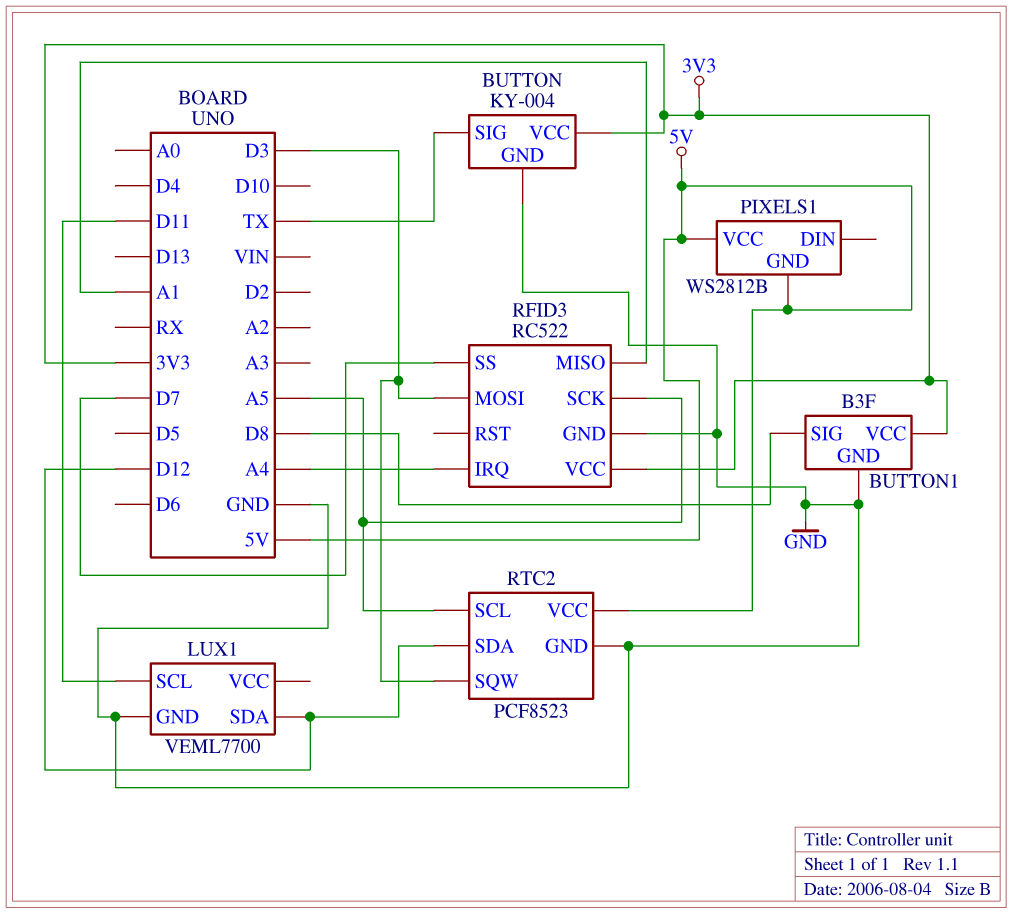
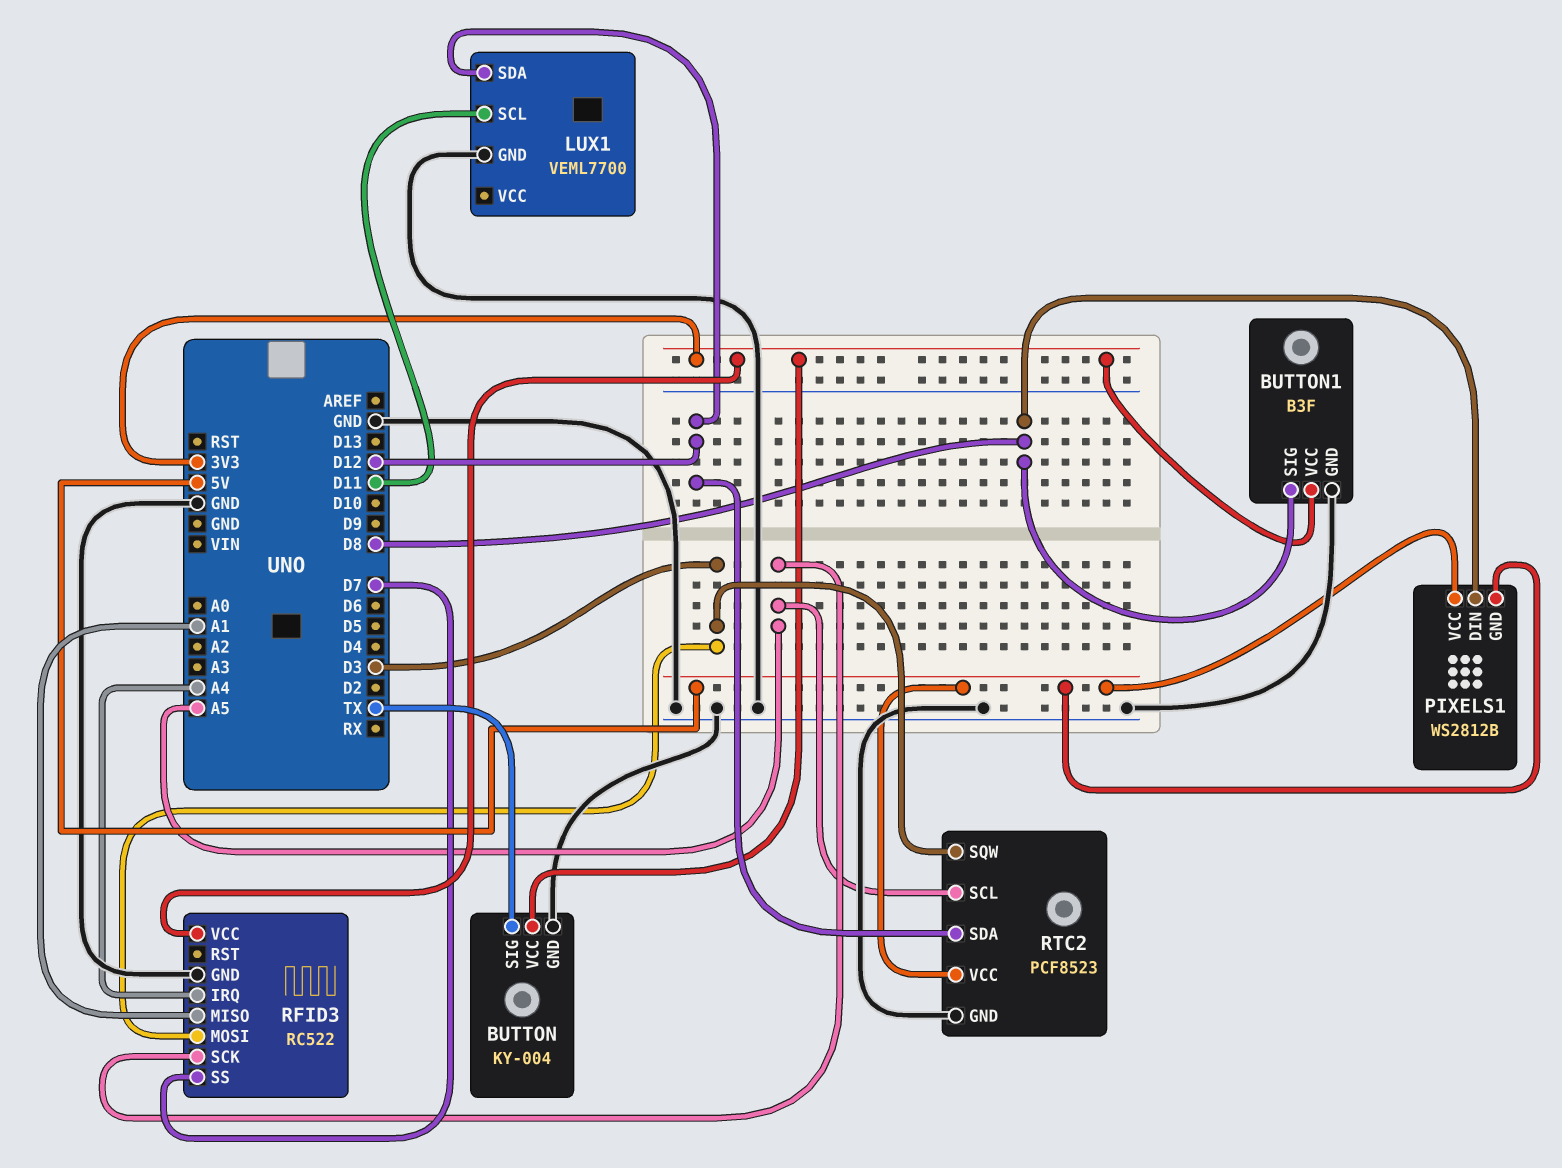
PIXELS1 pin DIN: none -> D8

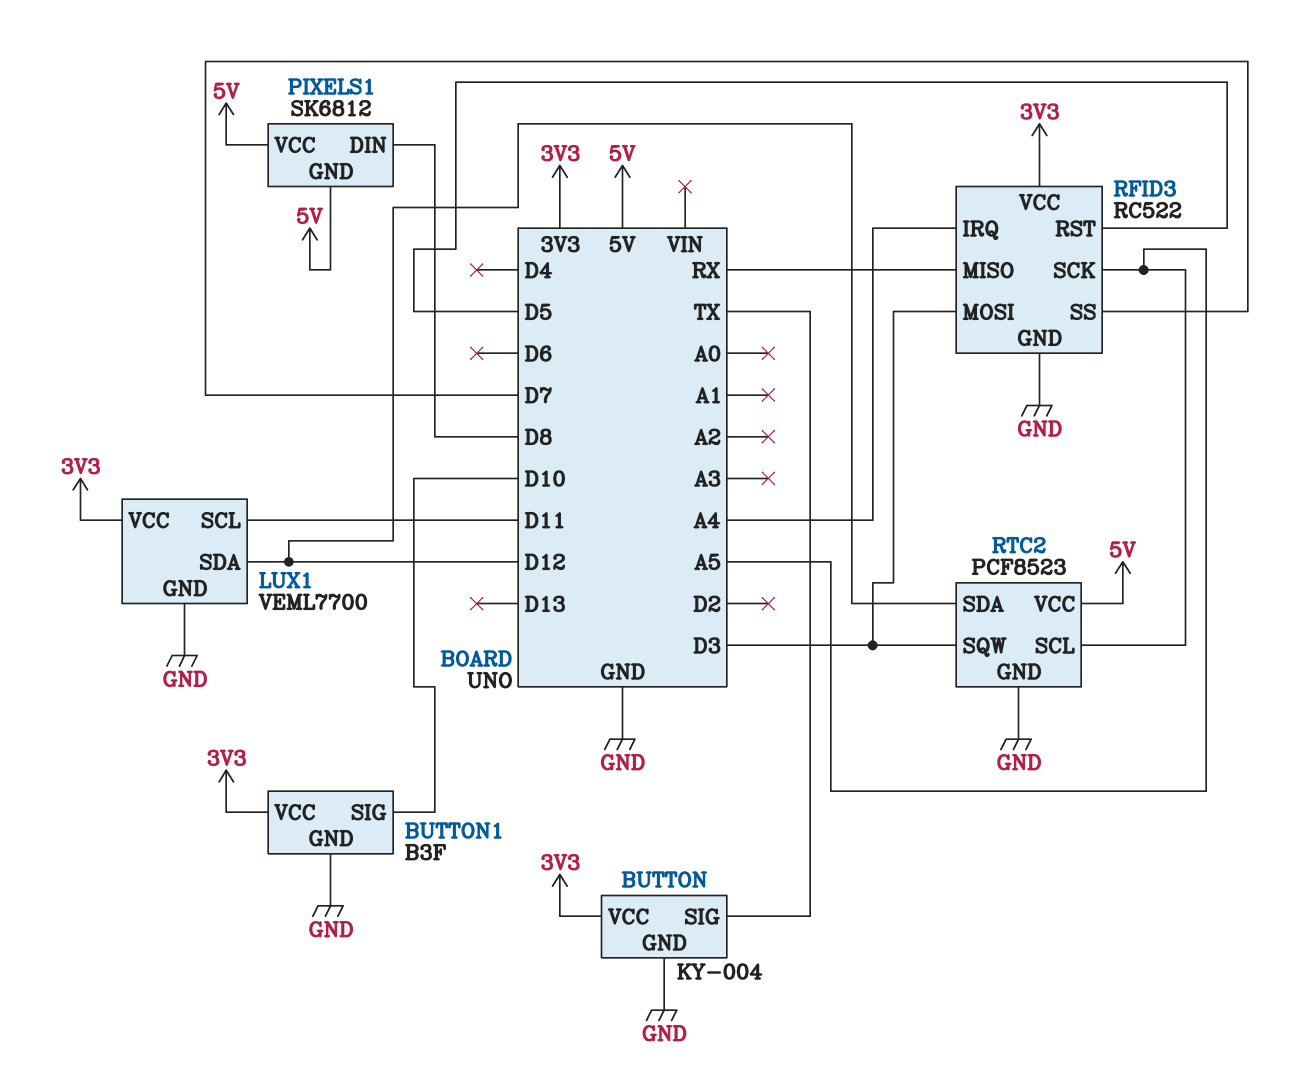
BUTTON1 pin SIG: D8 -> D10
LUX1 pin VCC: none -> 3V3
PIXELS1: WS2812B -> SK6812
RFID3 pin MISO: A1 -> RX
RFID3 pin RST: none -> D5

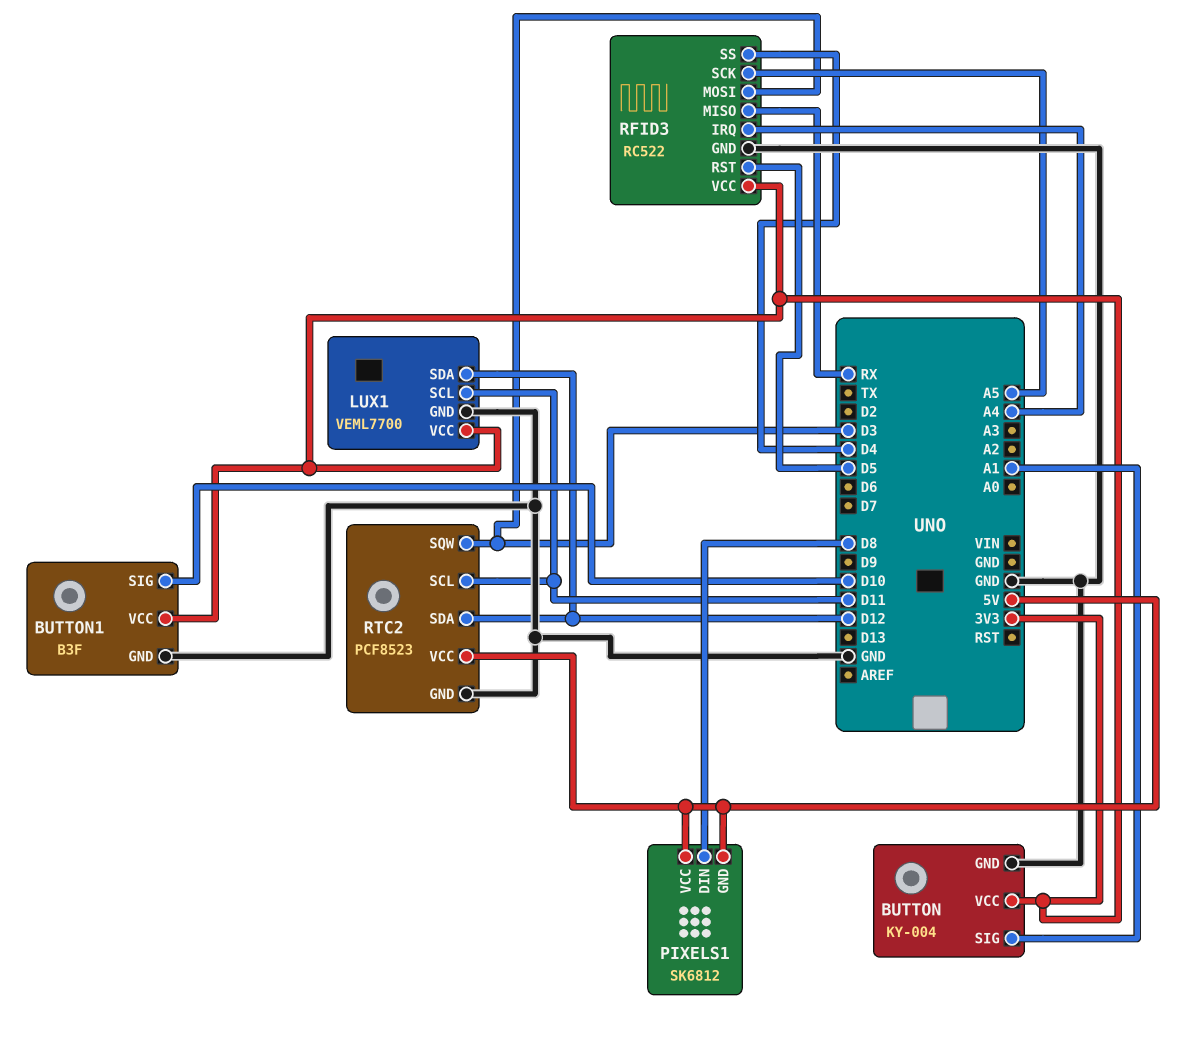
BUTTON pin SIG: TX -> A1
RFID3 pin SS: D7 -> D4
RTC2 pin SCL: A5 -> D11

